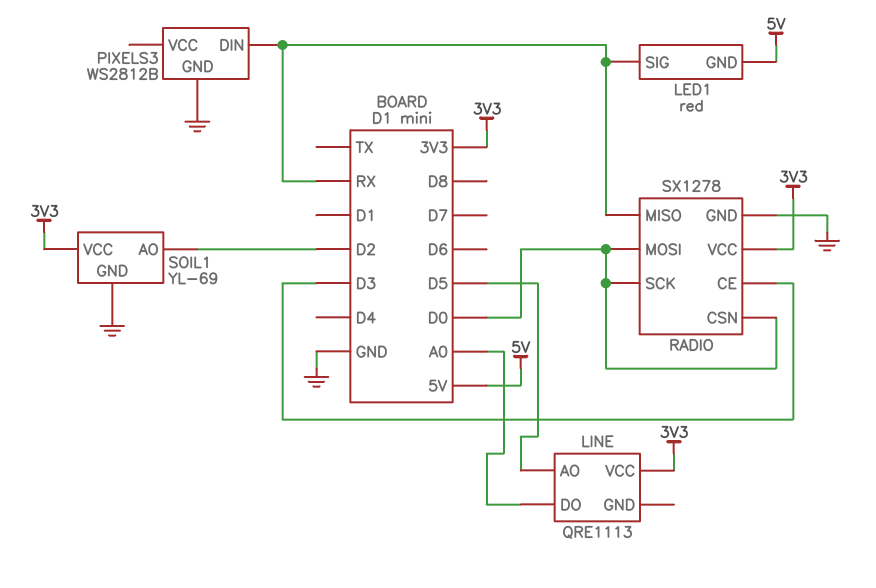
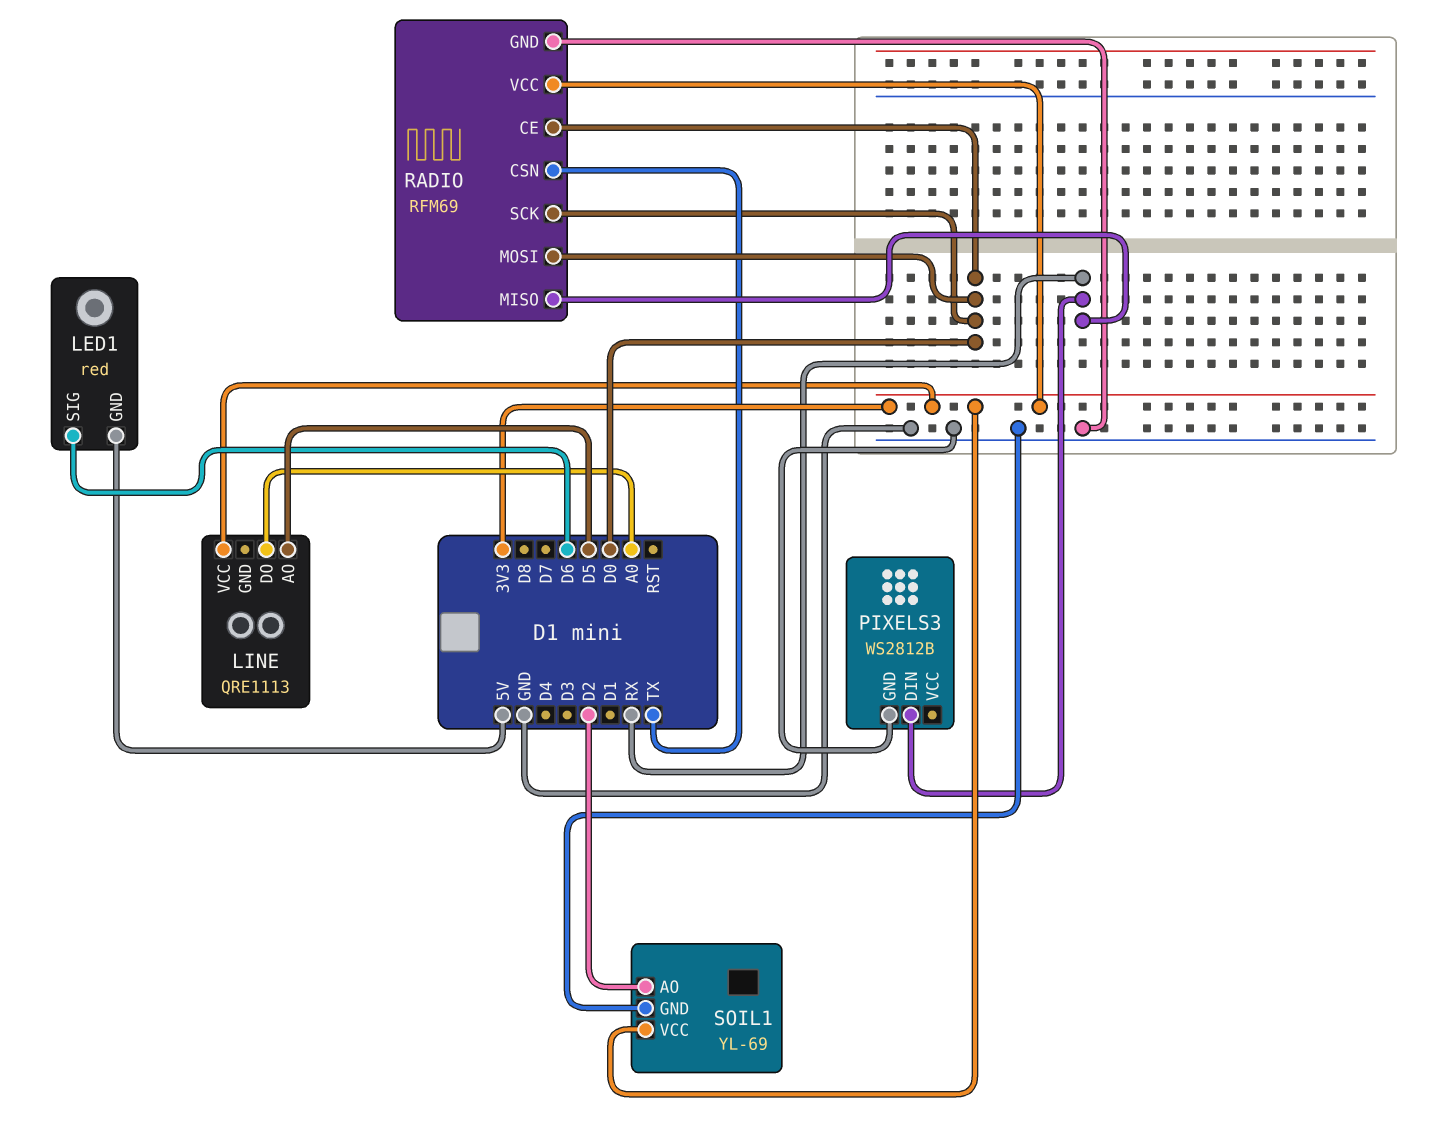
LED1 pin SIG: RX -> D6
RADIO: SX1278 -> RFM69
RADIO pin CE: D3 -> D0
RADIO pin CSN: D0 -> TX

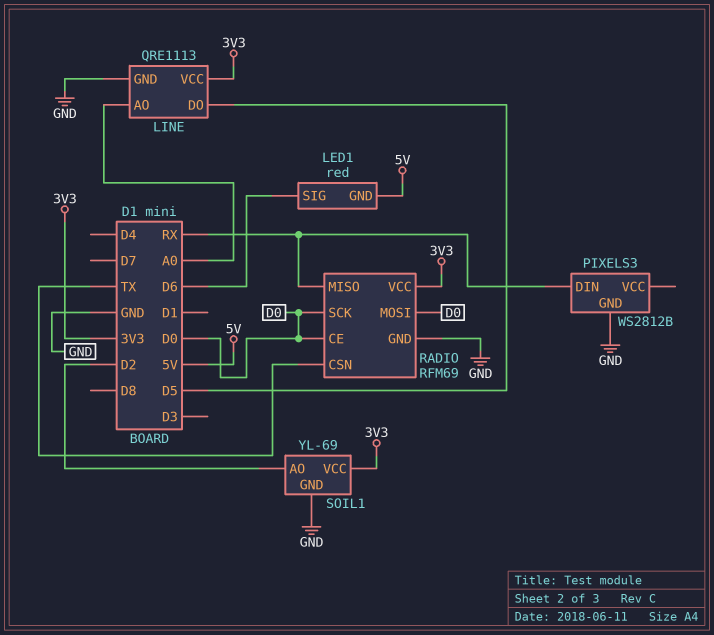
LINE pin AO: D5 -> A0
LINE pin DO: A0 -> D5
LINE pin GND: none -> GND

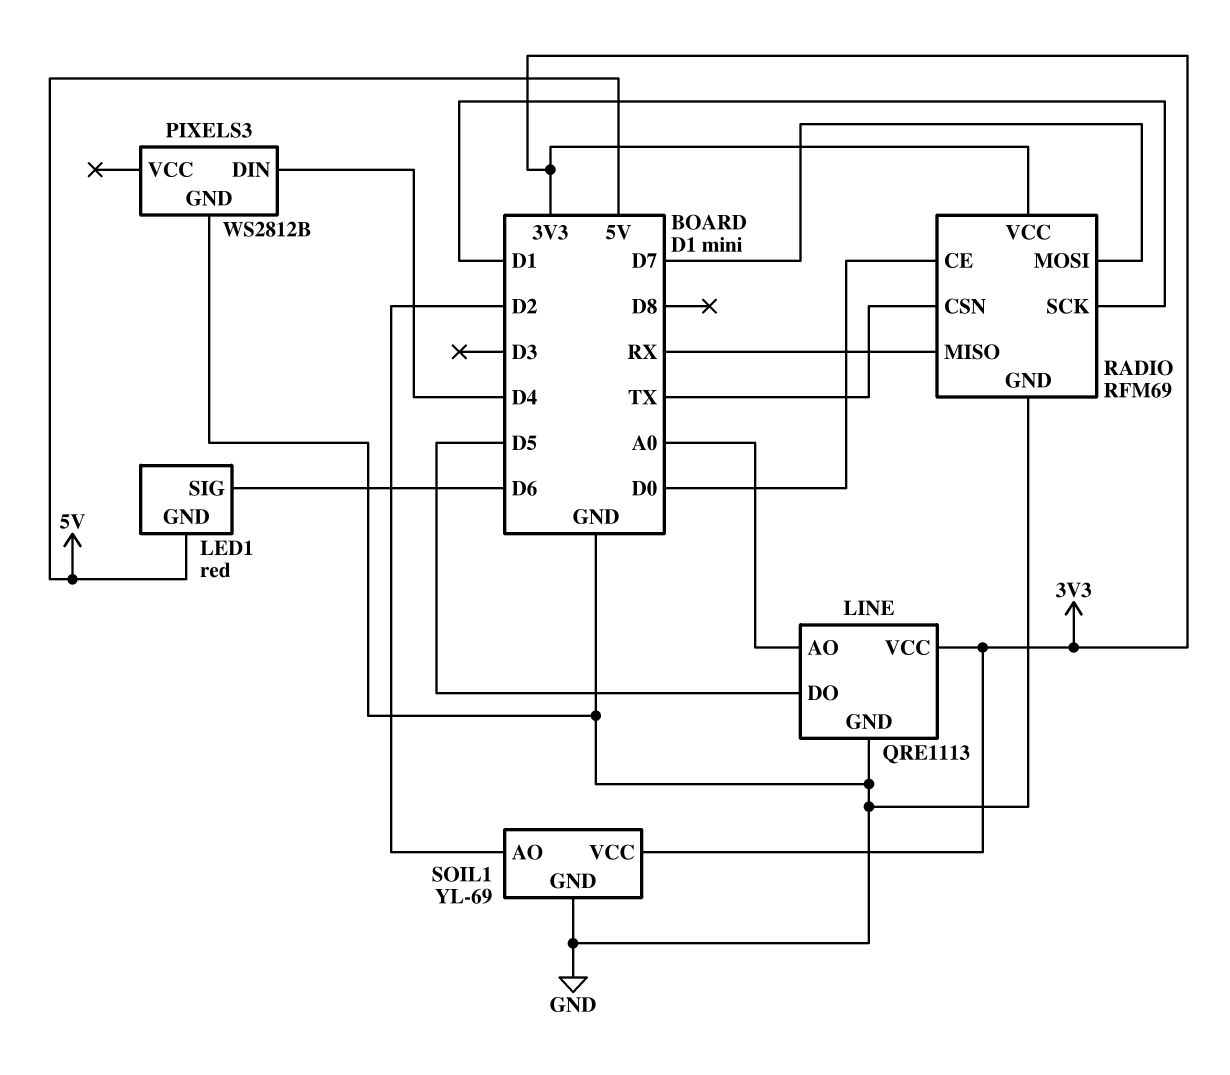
PIXELS3 pin DIN: RX -> D4
RADIO pin MOSI: D0 -> D7
RADIO pin SCK: D0 -> D1

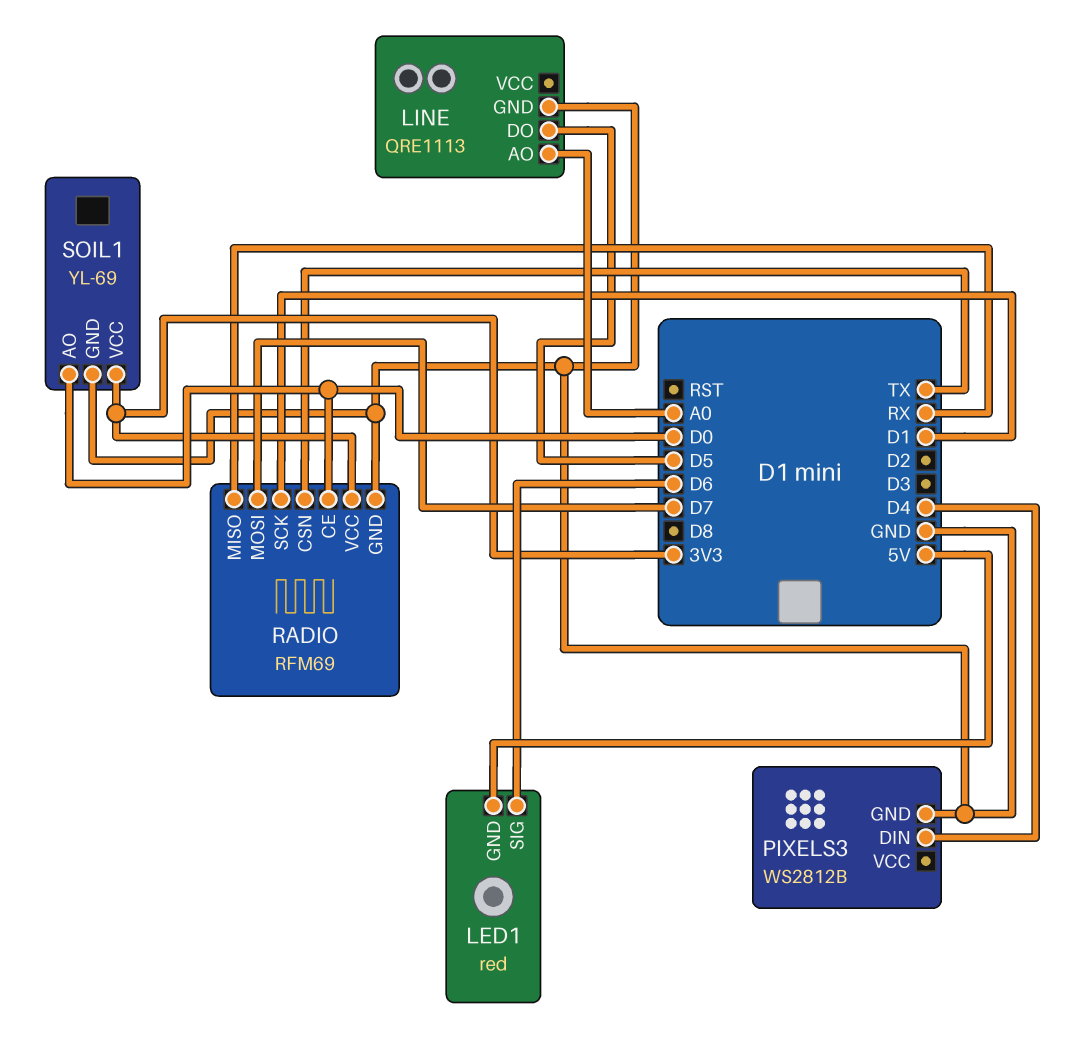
LINE pin VCC: 3V3 -> none
SOIL1 pin AO: D2 -> D0

